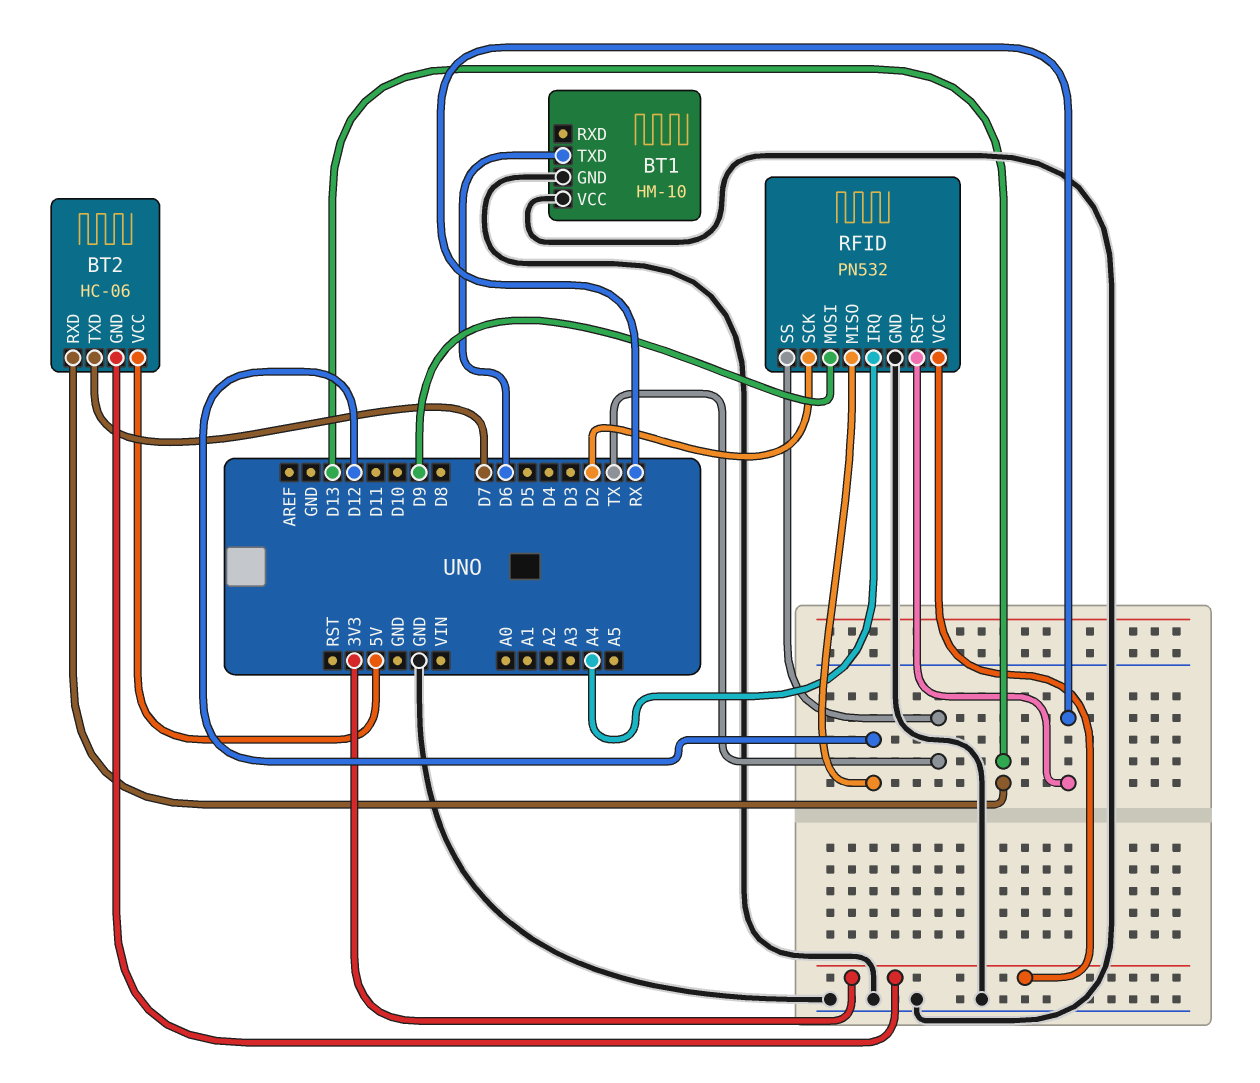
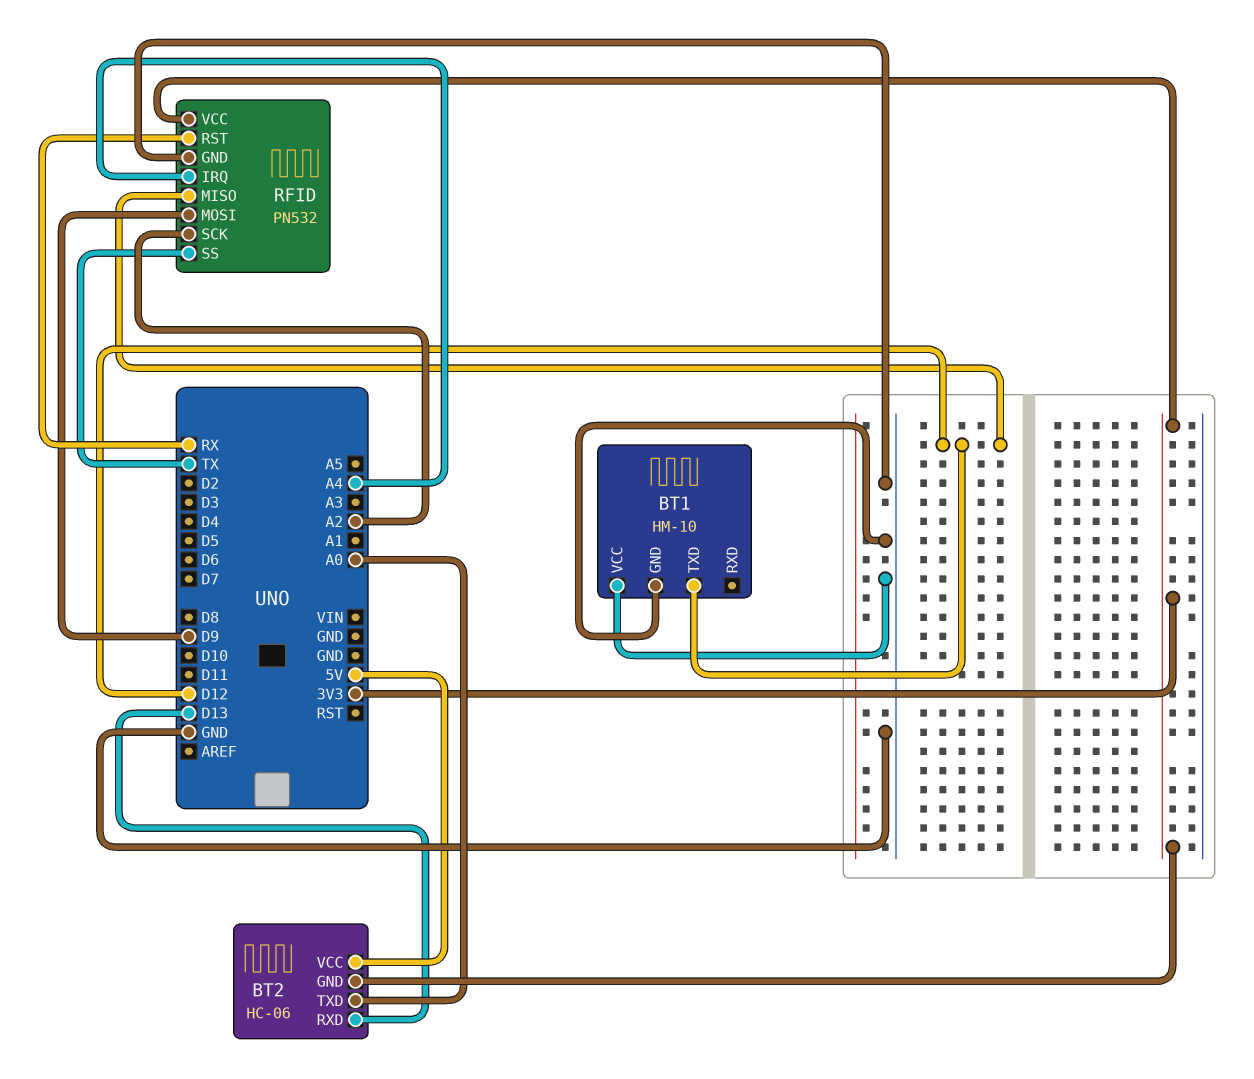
BT1 pin TXD: D6 -> D12
BT2 pin TXD: D7 -> A0
RFID pin SCK: D2 -> A2

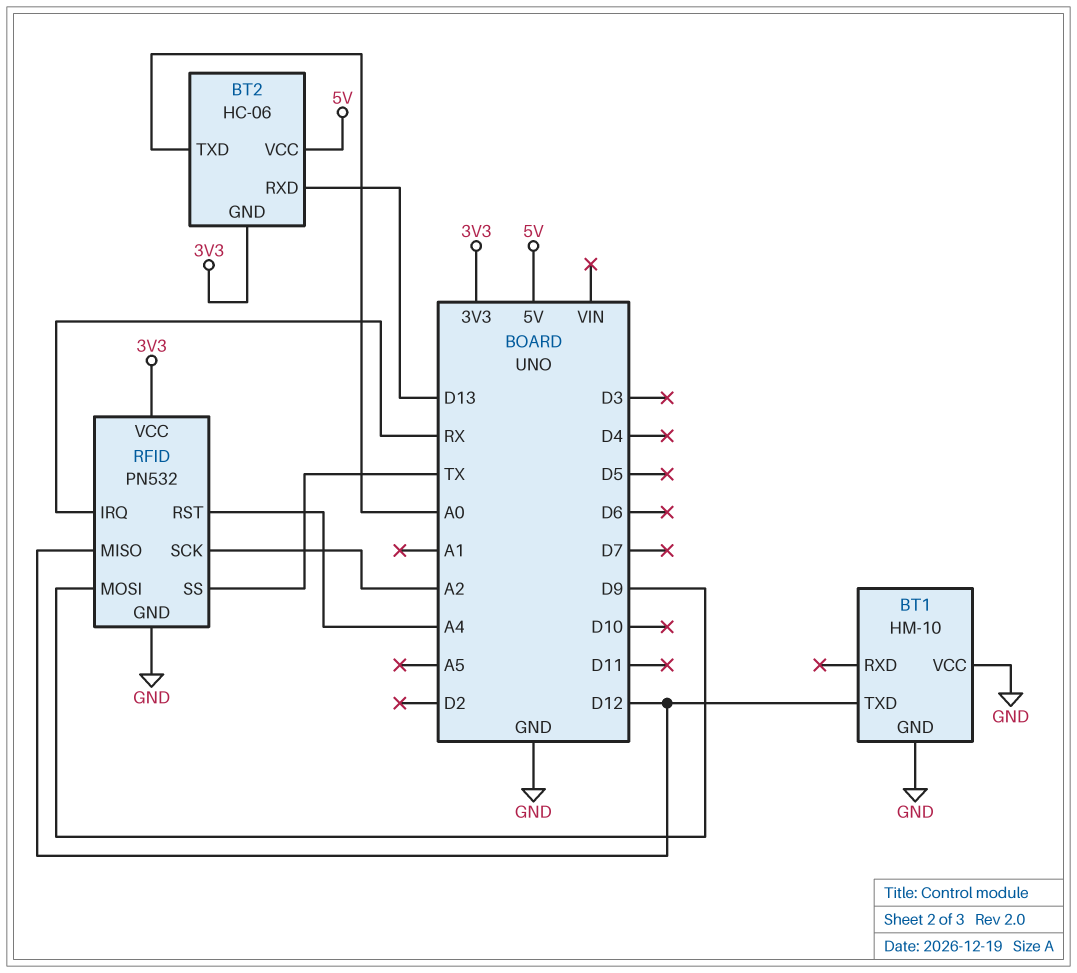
RFID pin IRQ: A4 -> RX
RFID pin RST: RX -> A4

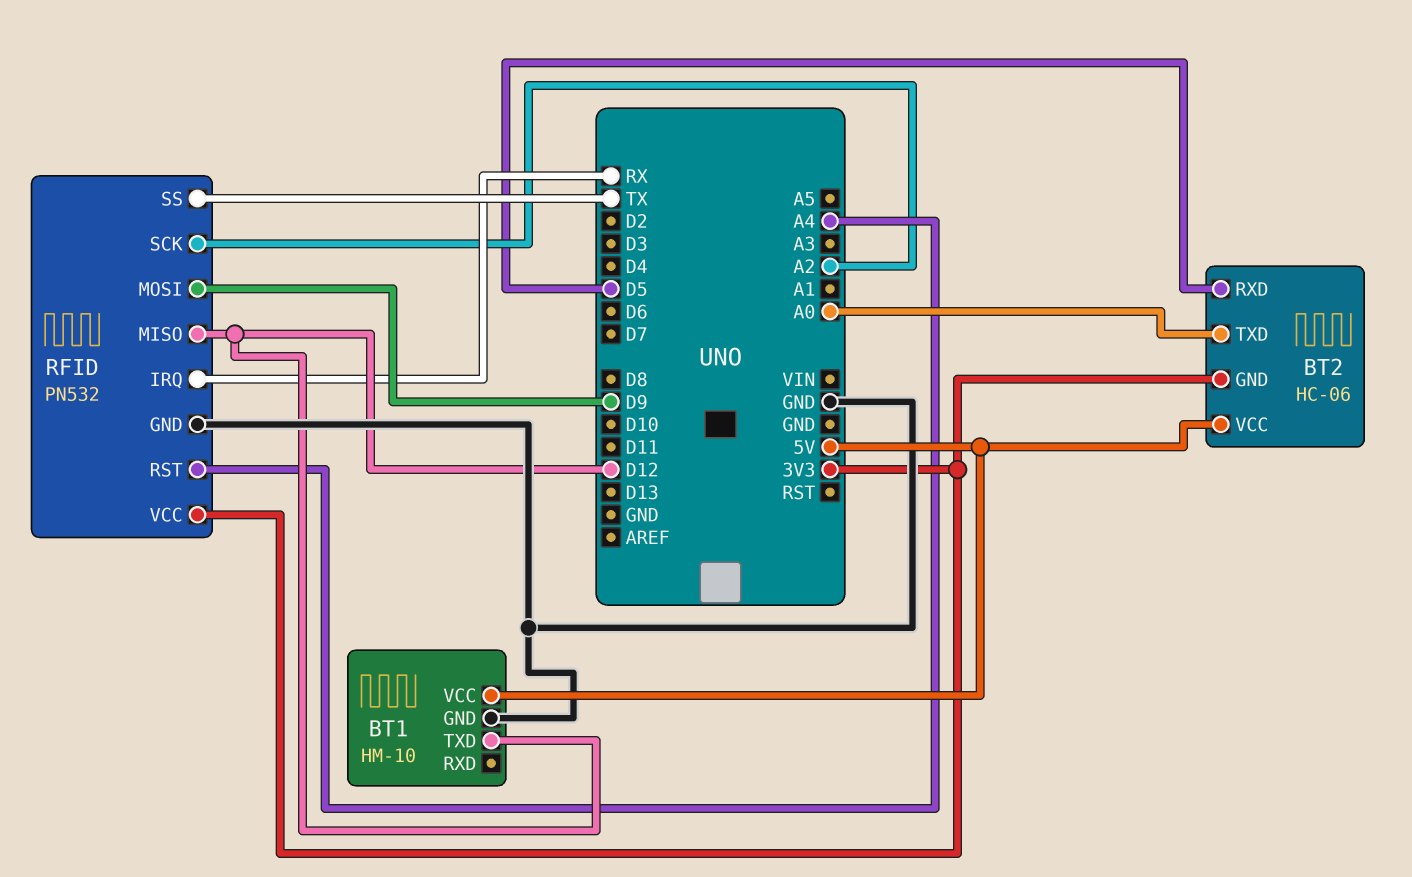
BT1 pin VCC: GND -> 5V
BT2 pin RXD: D13 -> D5

